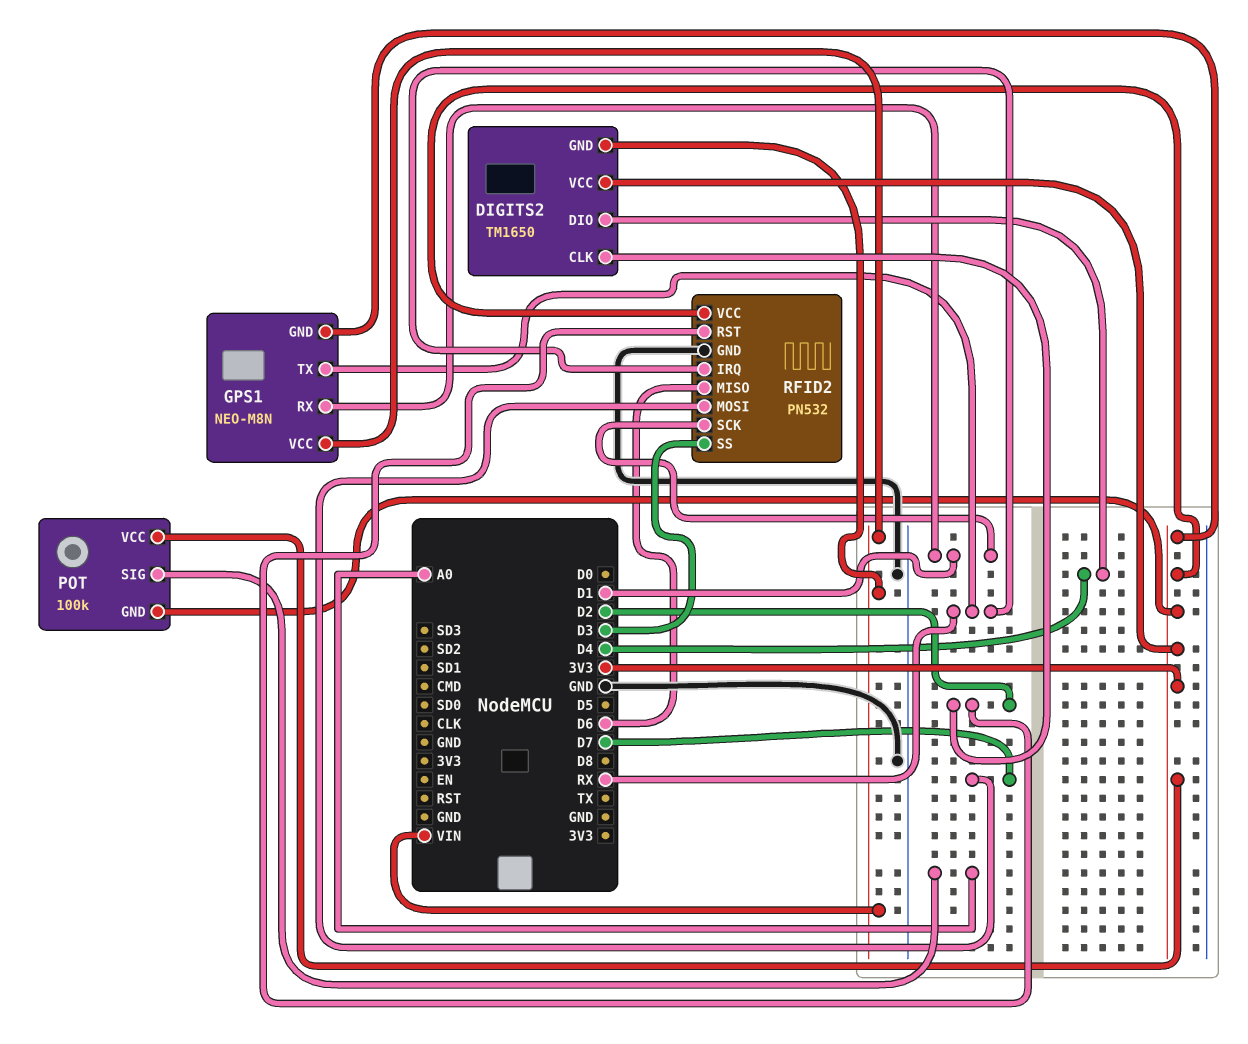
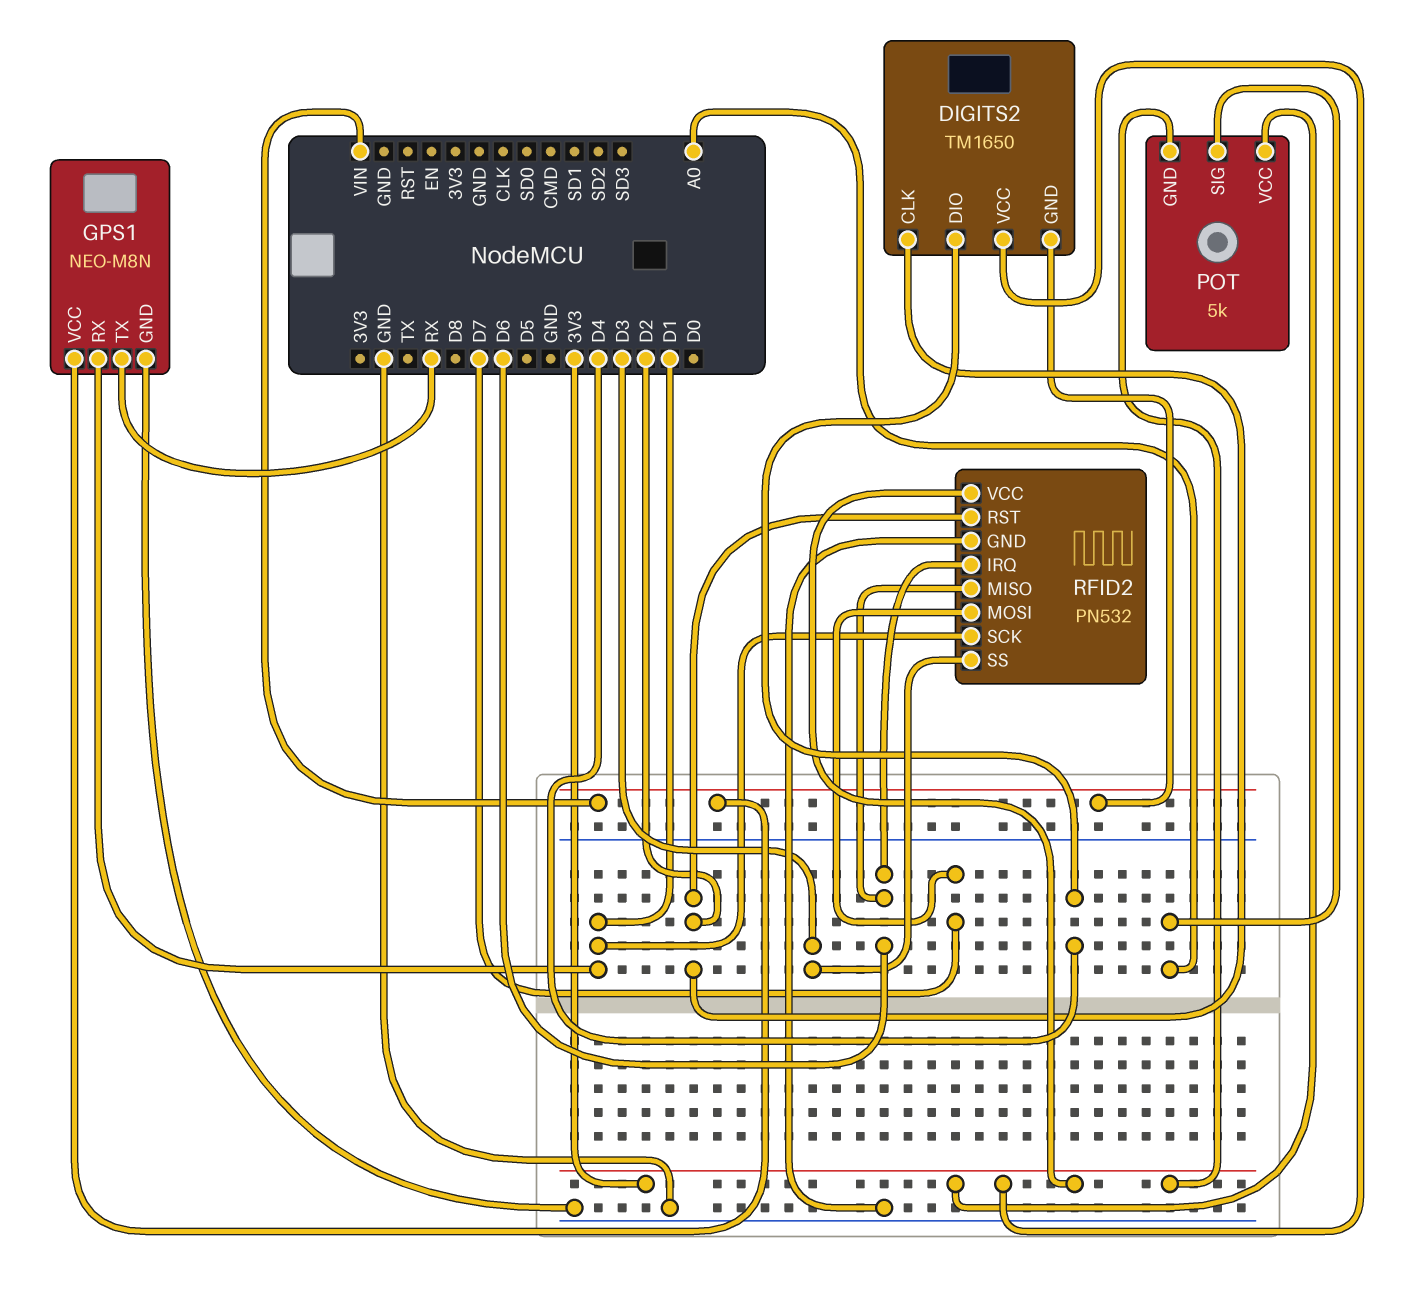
GPS1 pin GND: 3V3 -> GND
POT: 100k -> 5k
RFID2 pin IRQ: RX -> D6

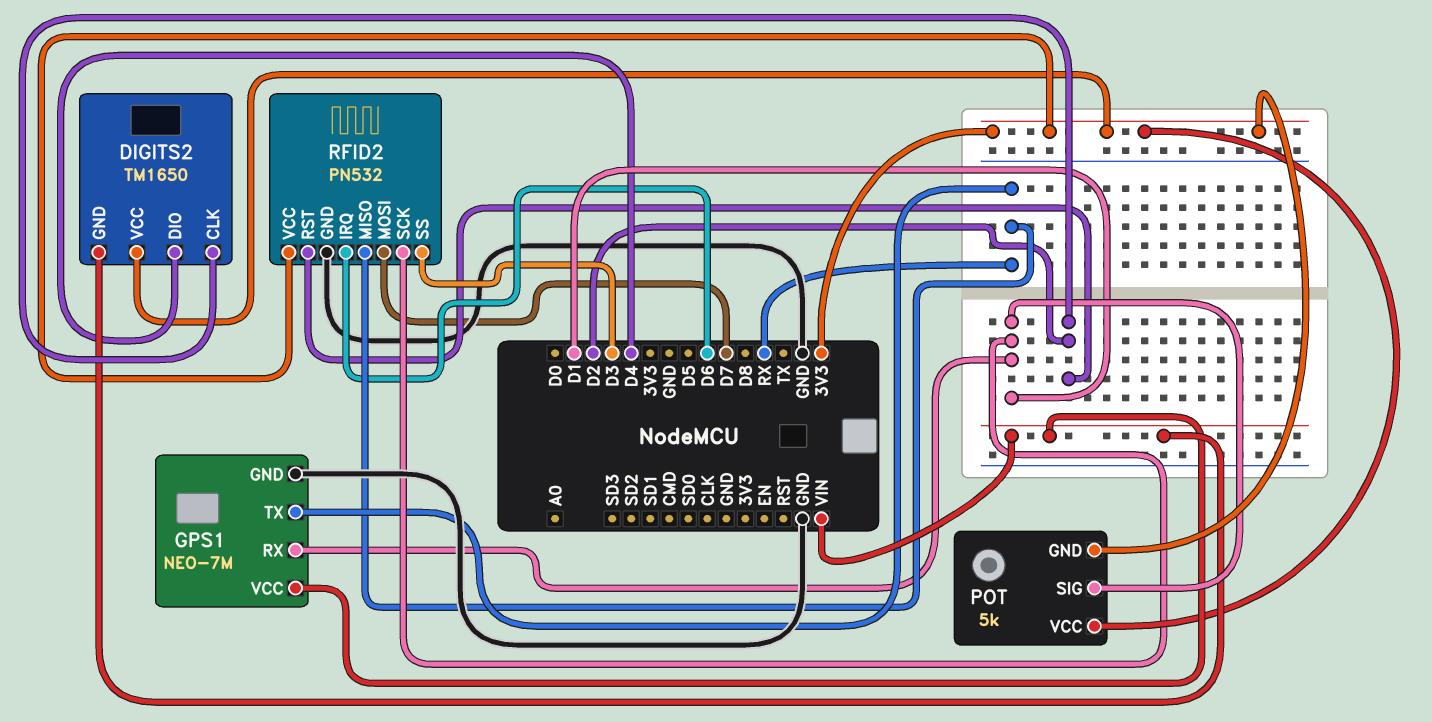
GPS1: NEO-M8N -> NEO-7M
POT pin SIG: A0 -> D1
RFID2 pin MISO: D6 -> RX

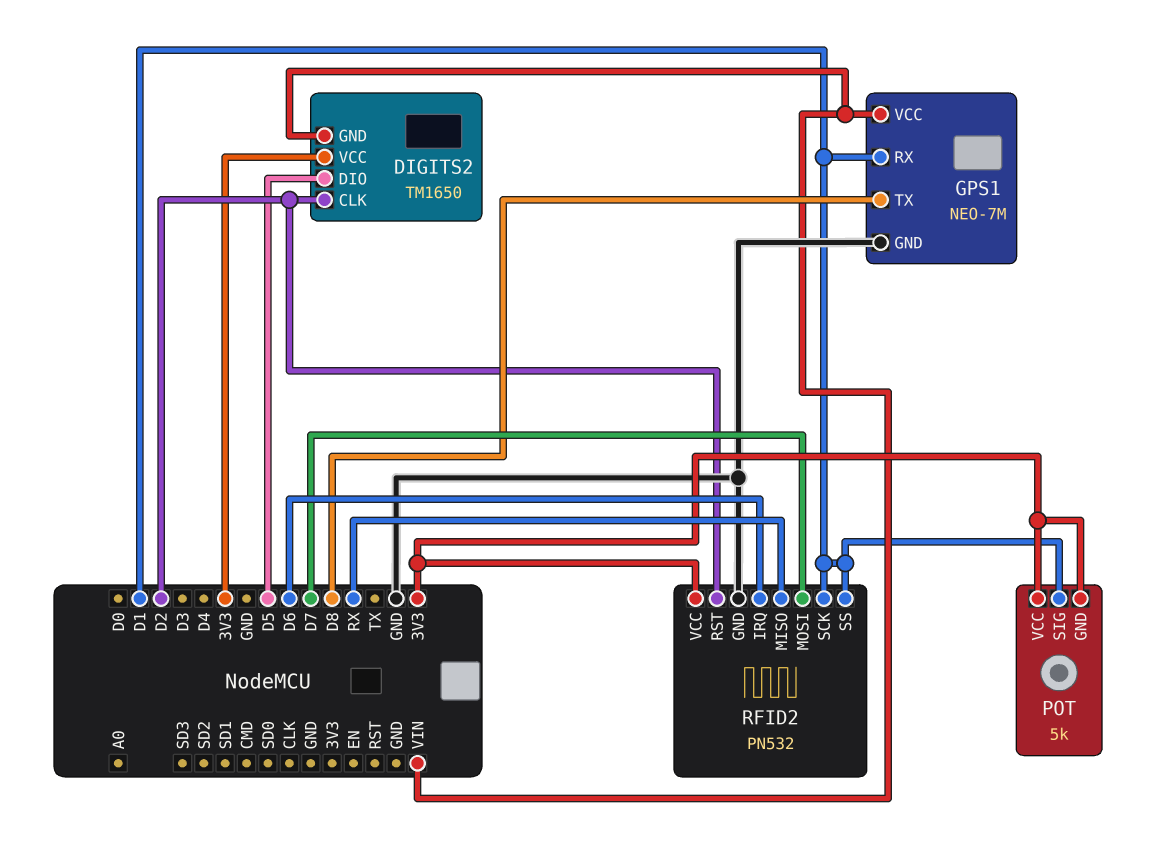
DIGITS2 pin DIO: D4 -> D5
GPS1 pin TX: RX -> D8
RFID2 pin SS: D3 -> D1

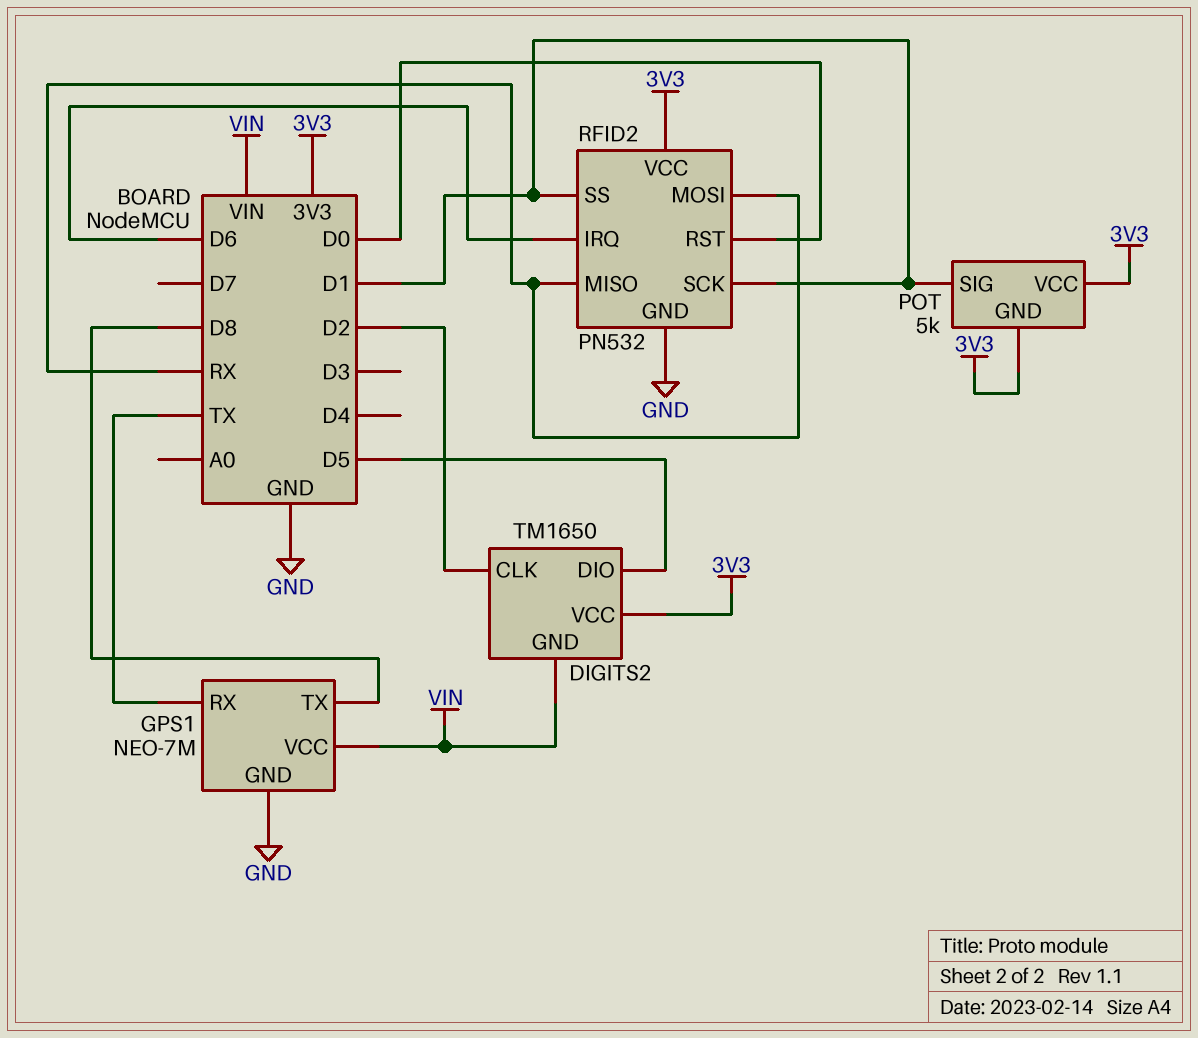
GPS1 pin RX: D1 -> TX
RFID2 pin MOSI: D7 -> RX
RFID2 pin RST: D2 -> D0

